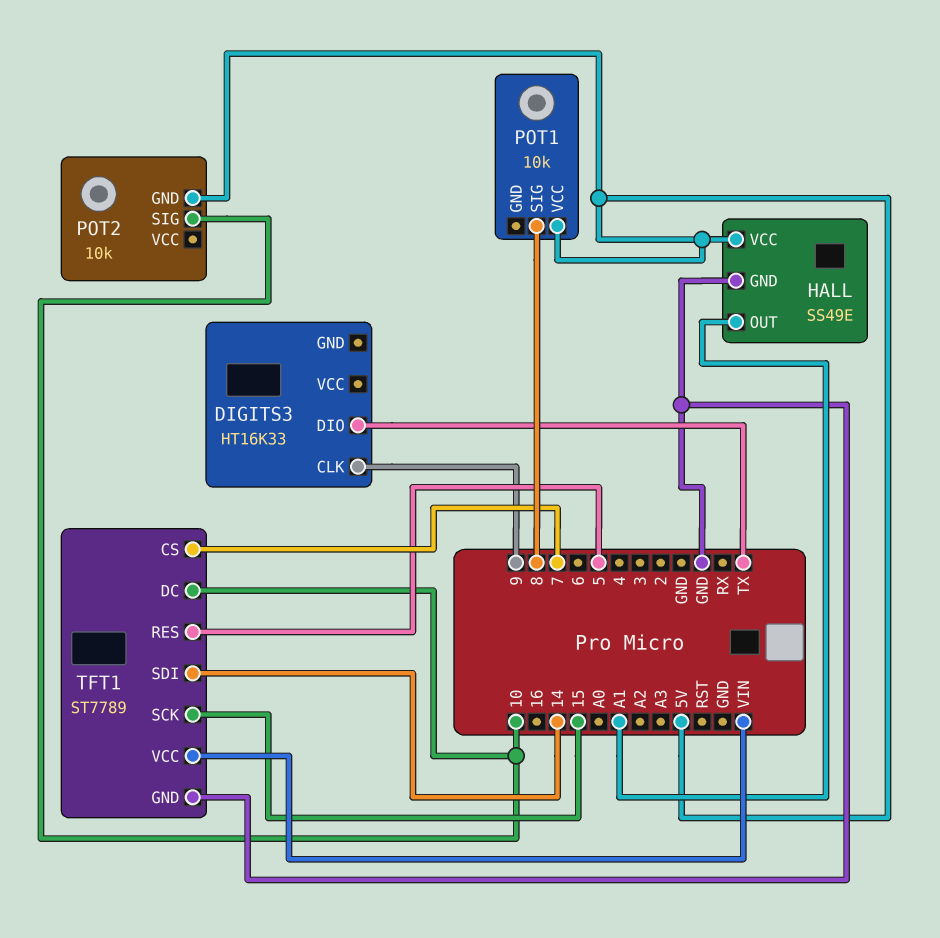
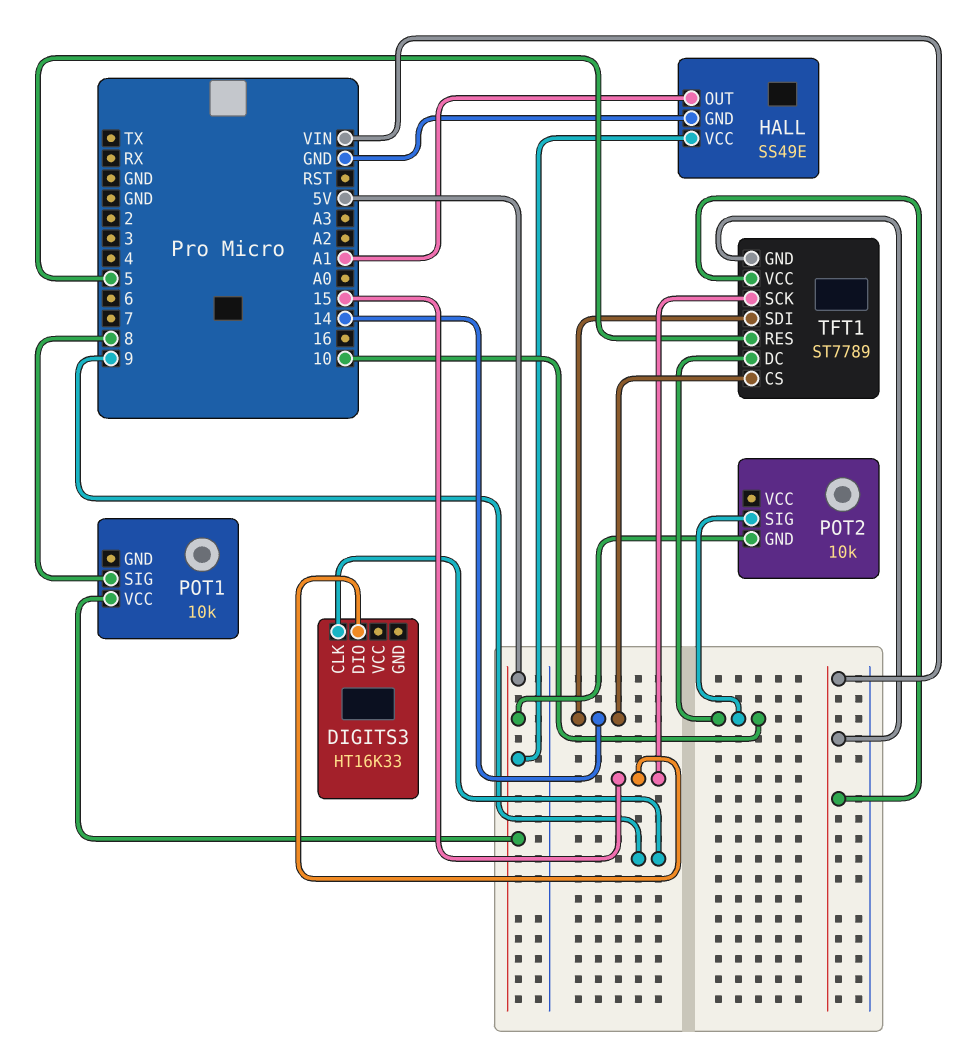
DIGITS3 pin DIO: TX -> 15
TFT1 pin CS: 7 -> 14
TFT1 pin GND: GND -> VIN

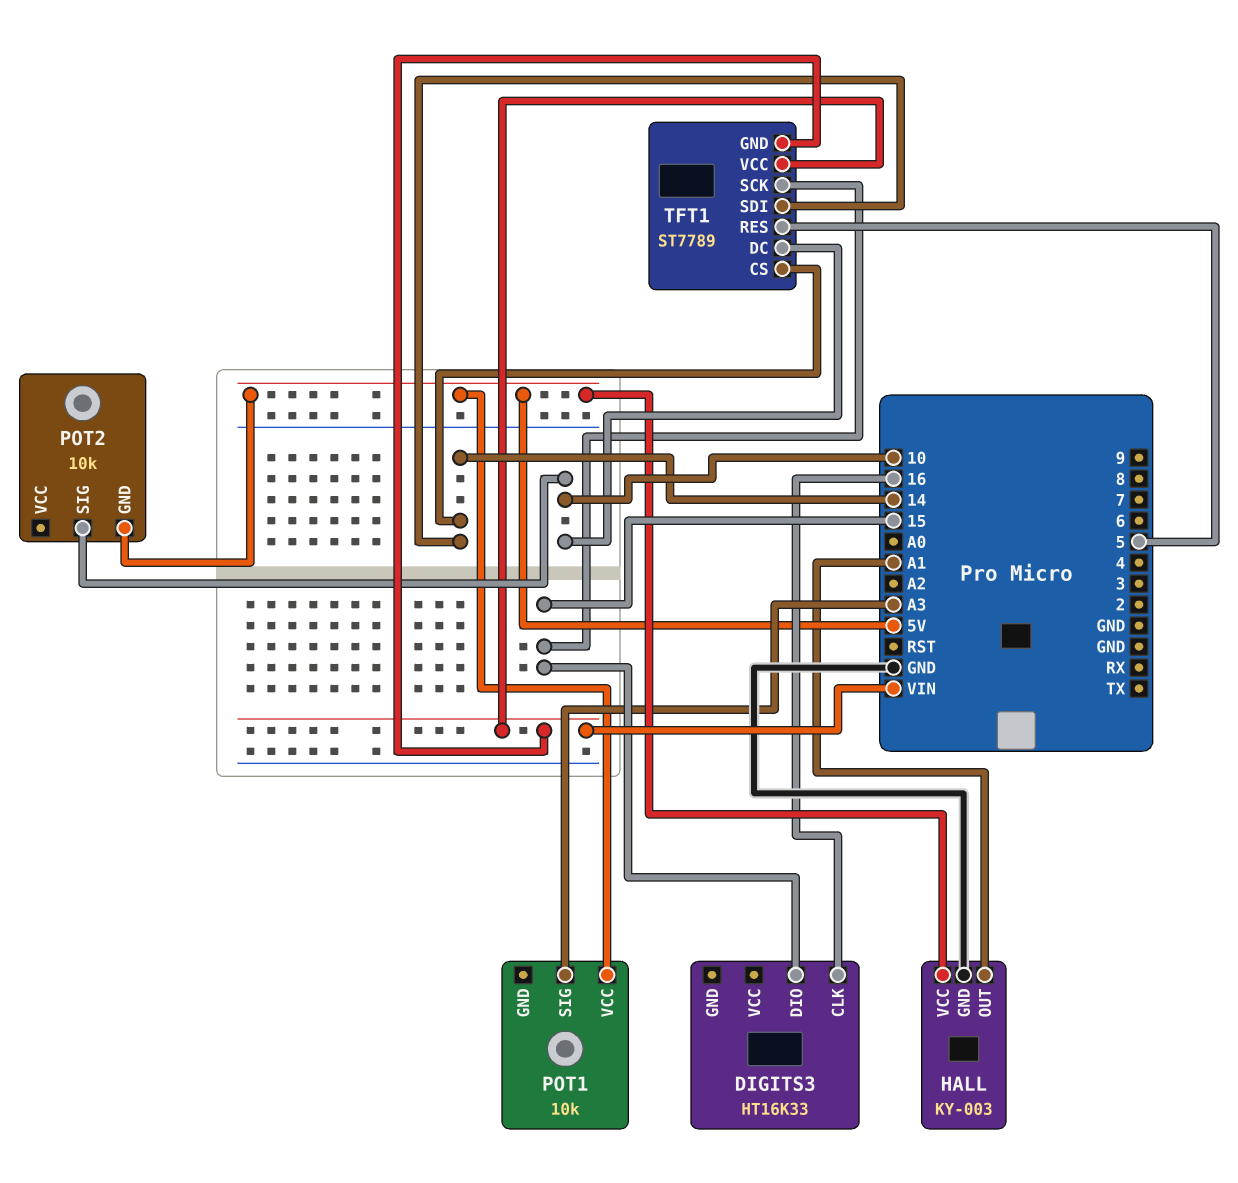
DIGITS3 pin CLK: 9 -> 16
HALL: SS49E -> KY-003
POT1 pin SIG: 8 -> A3

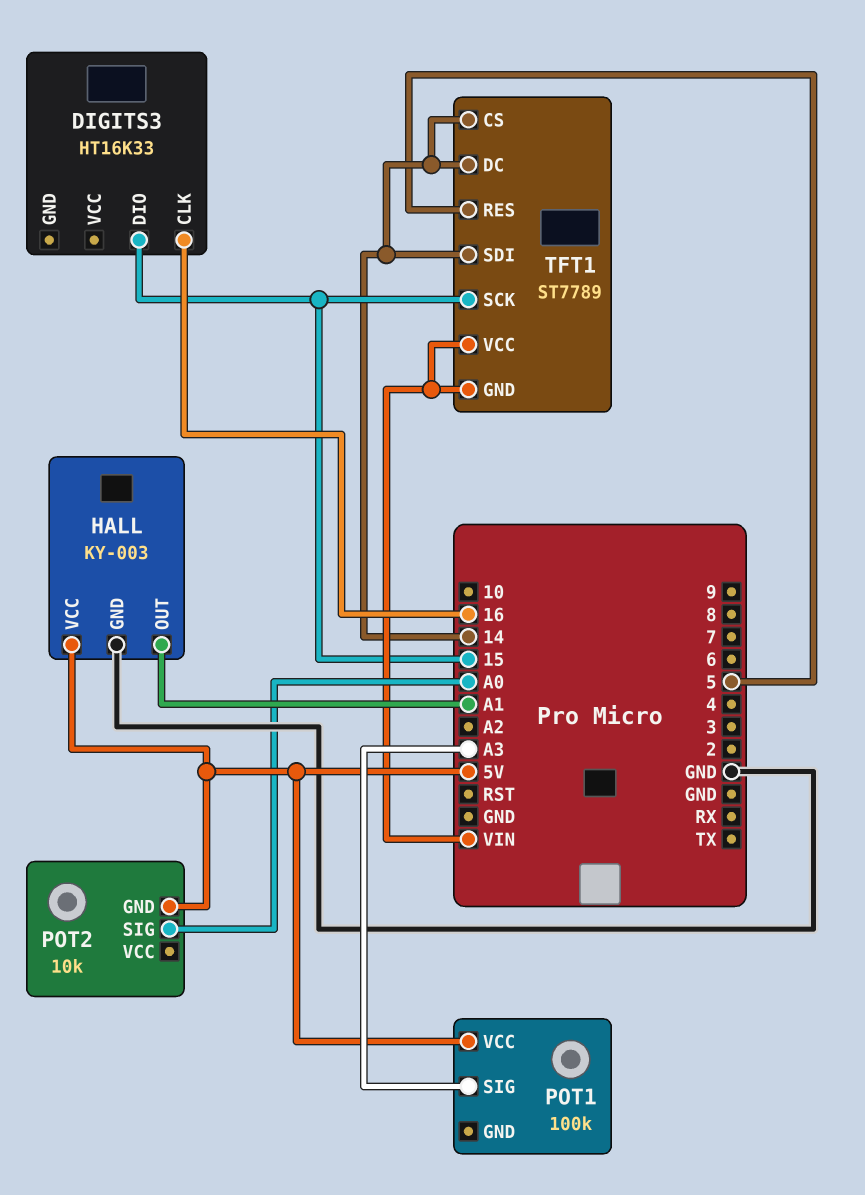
POT1: 10k -> 100k
POT2 pin SIG: 10 -> A0
TFT1 pin DC: 10 -> 14

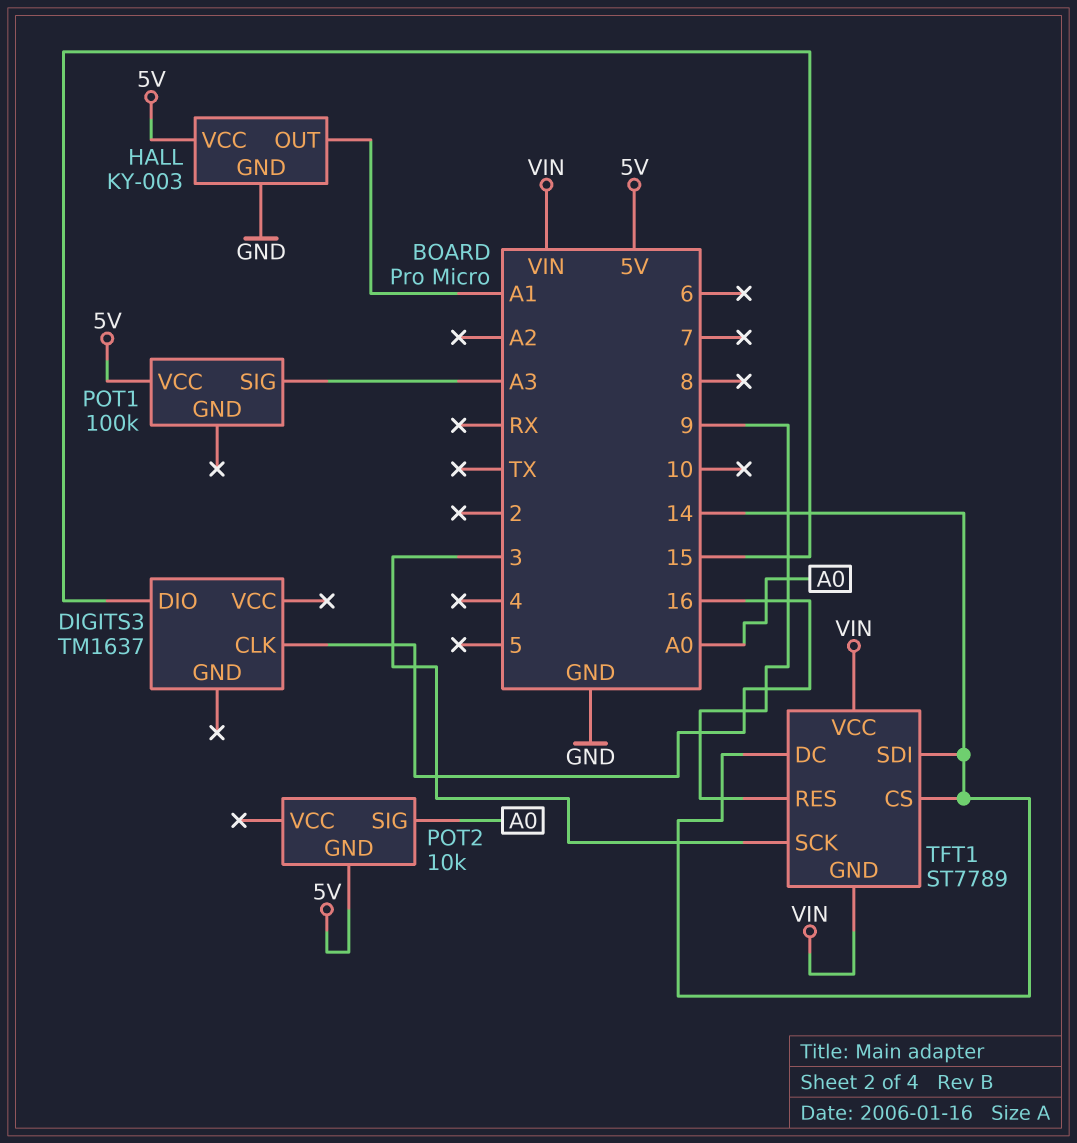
DIGITS3: HT16K33 -> TM1637
TFT1 pin RES: 5 -> 9
TFT1 pin SCK: 15 -> 3

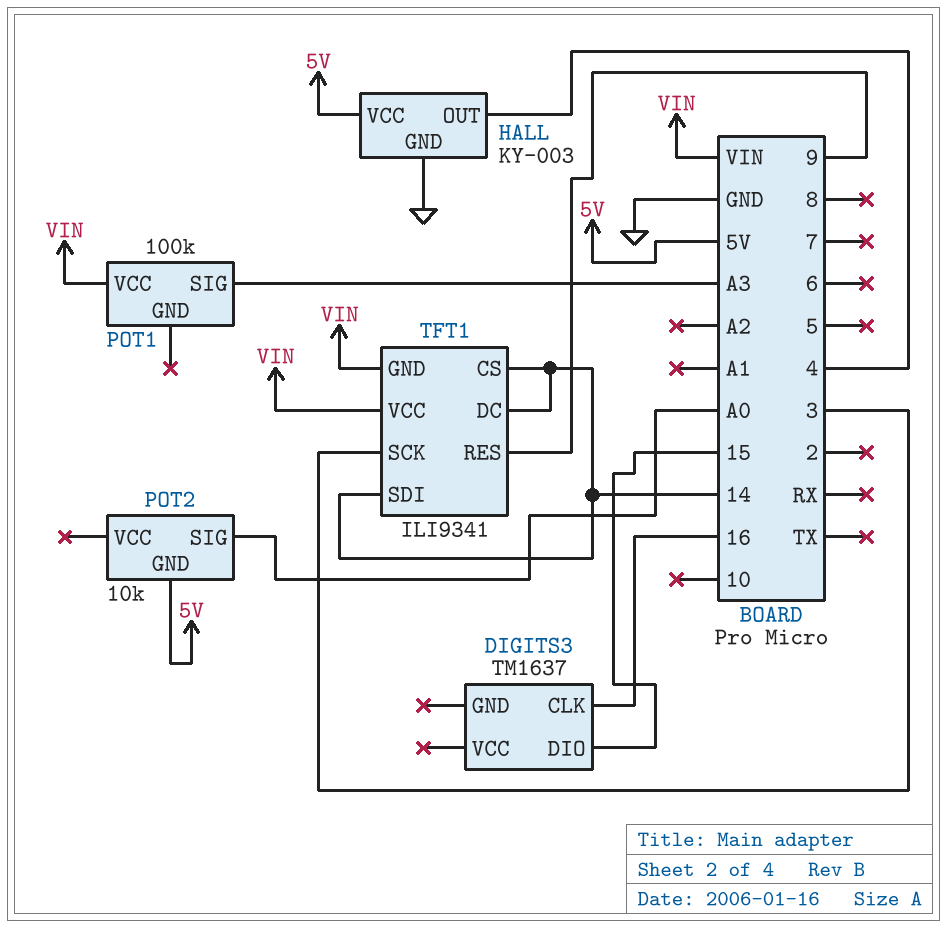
HALL pin OUT: A1 -> 4
POT1 pin VCC: 5V -> VIN
TFT1: ST7789 -> ILI9341

